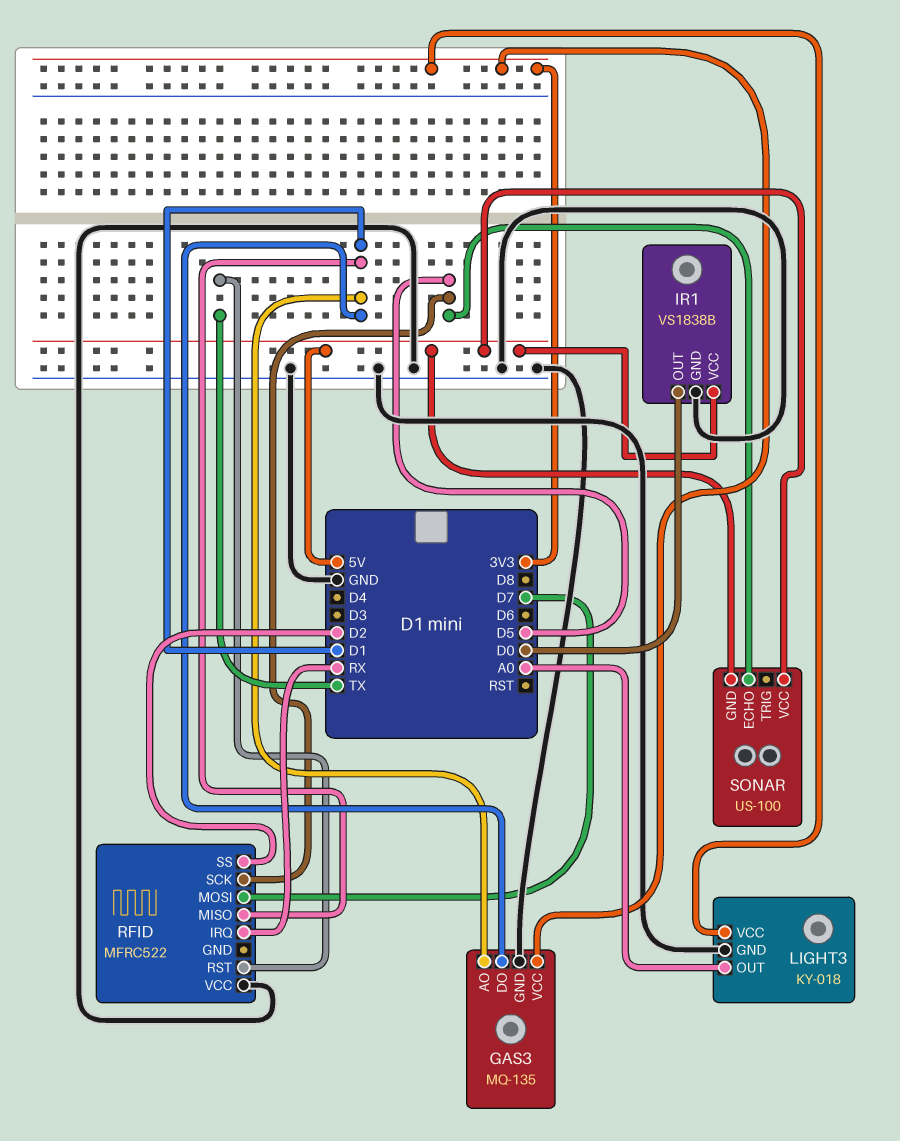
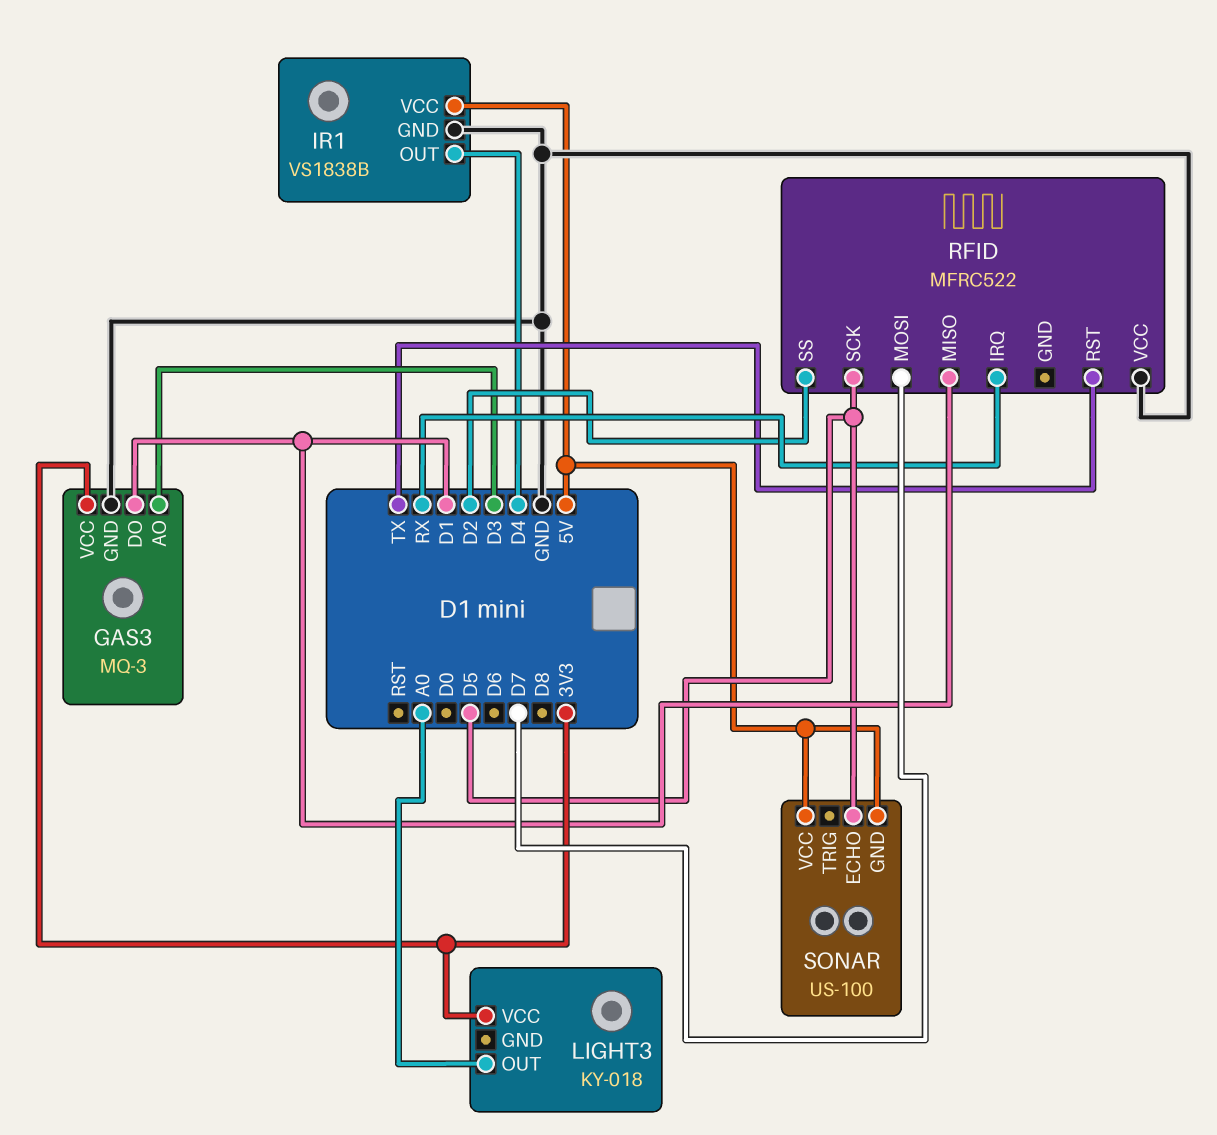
GAS3: MQ-135 -> MQ-3
GAS3 pin AO: D1 -> D3
IR1 pin OUT: D0 -> D4
LIGHT3 pin GND: GND -> none

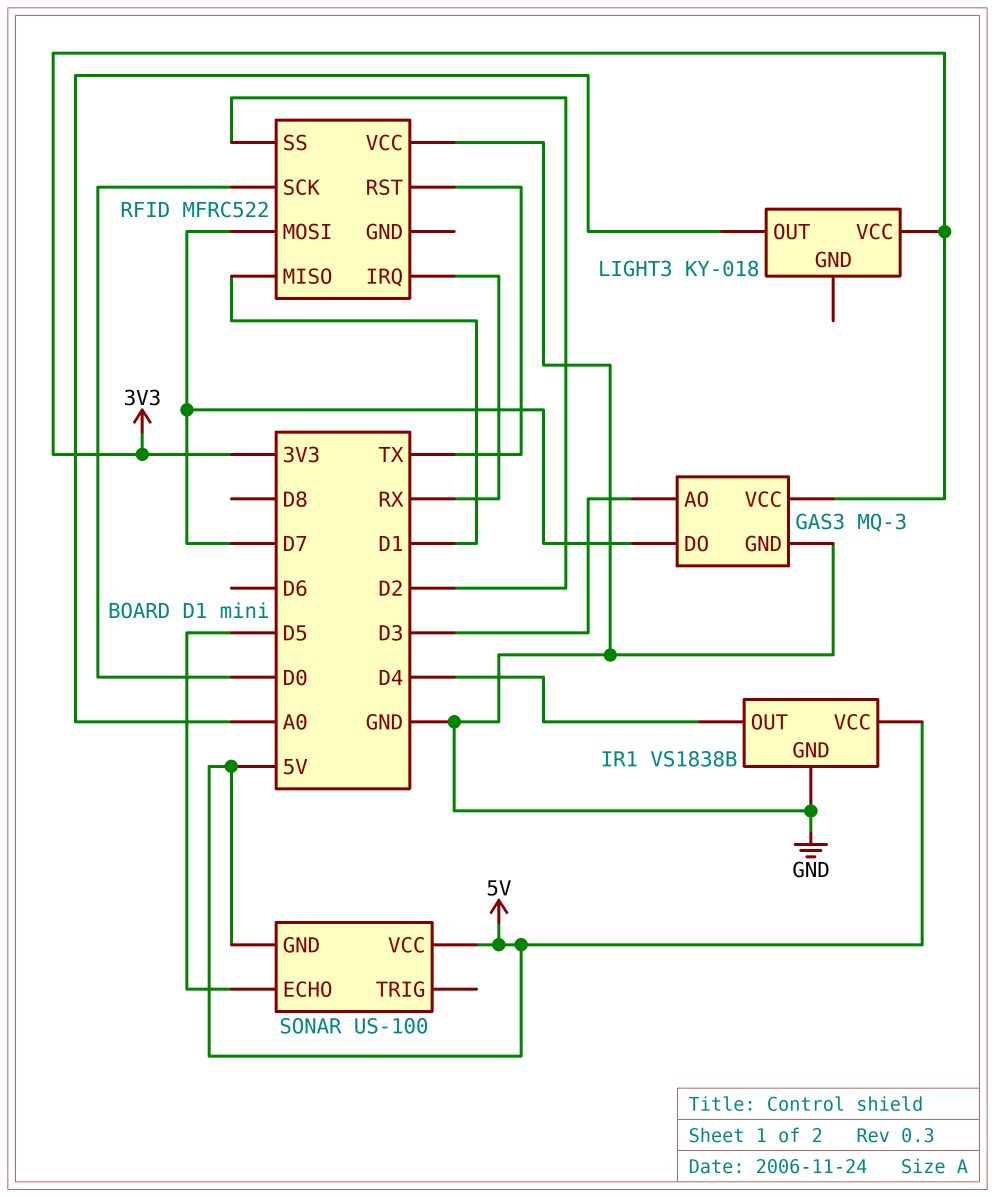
GAS3 pin DO: D1 -> D7
RFID pin SCK: D5 -> D0

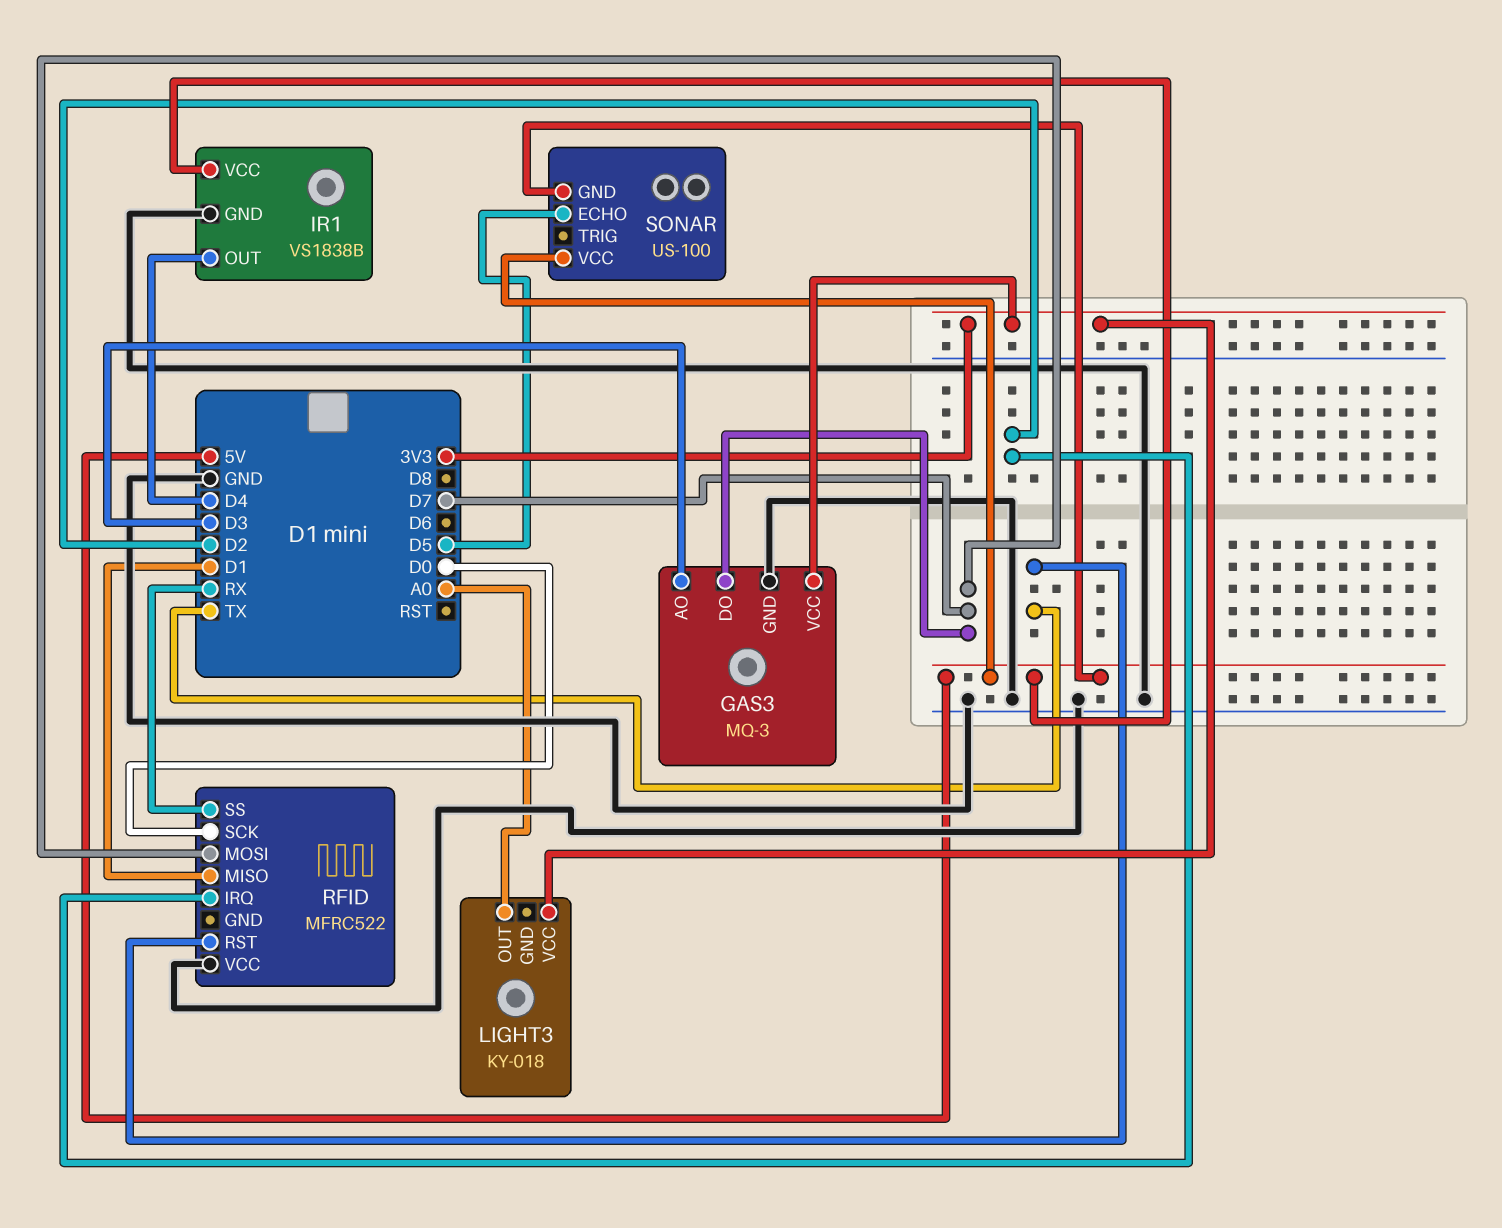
RFID pin IRQ: RX -> D2
RFID pin SS: D2 -> RX

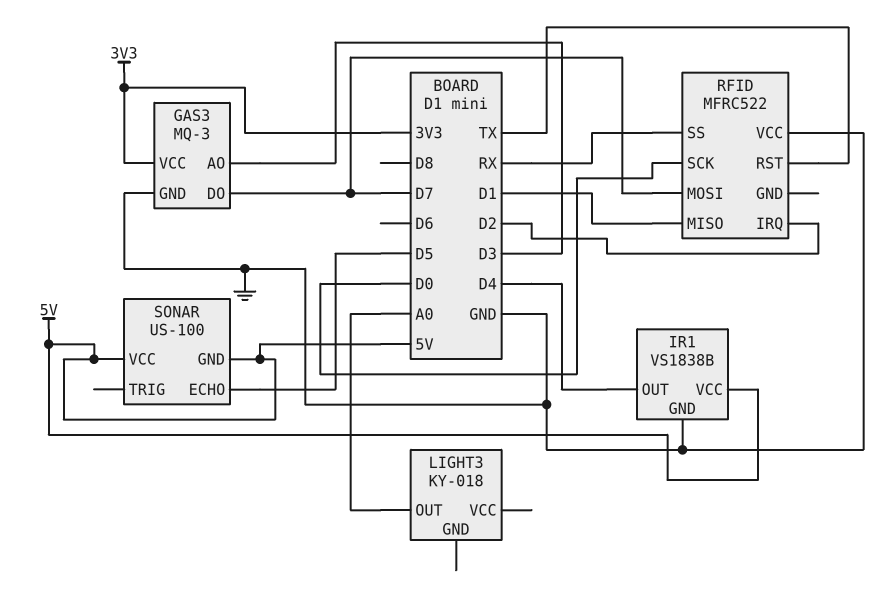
LIGHT3 pin VCC: 3V3 -> none

